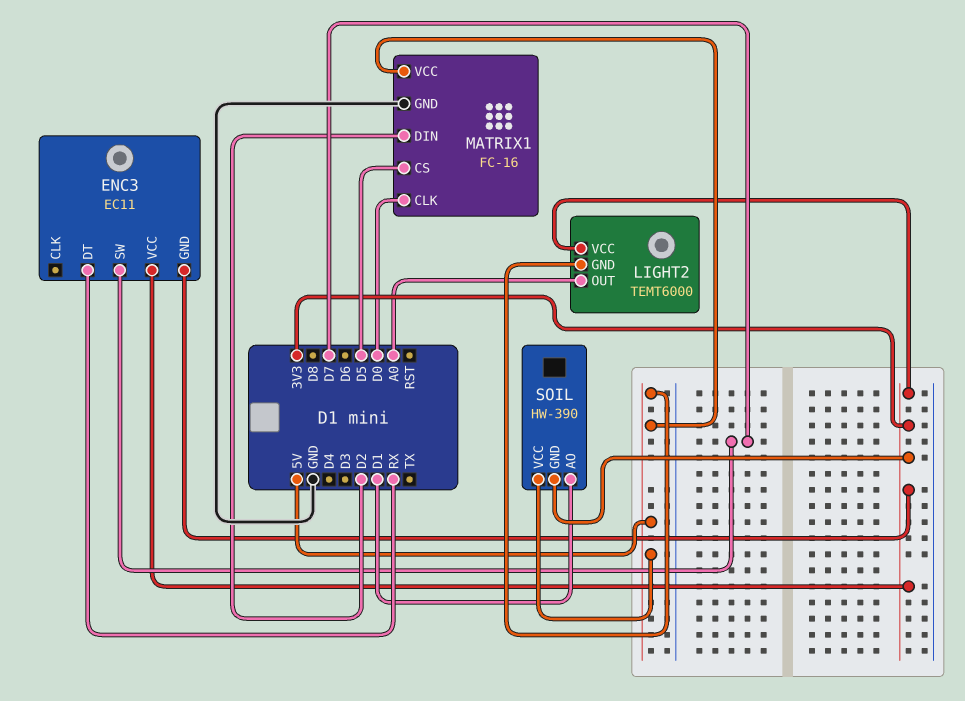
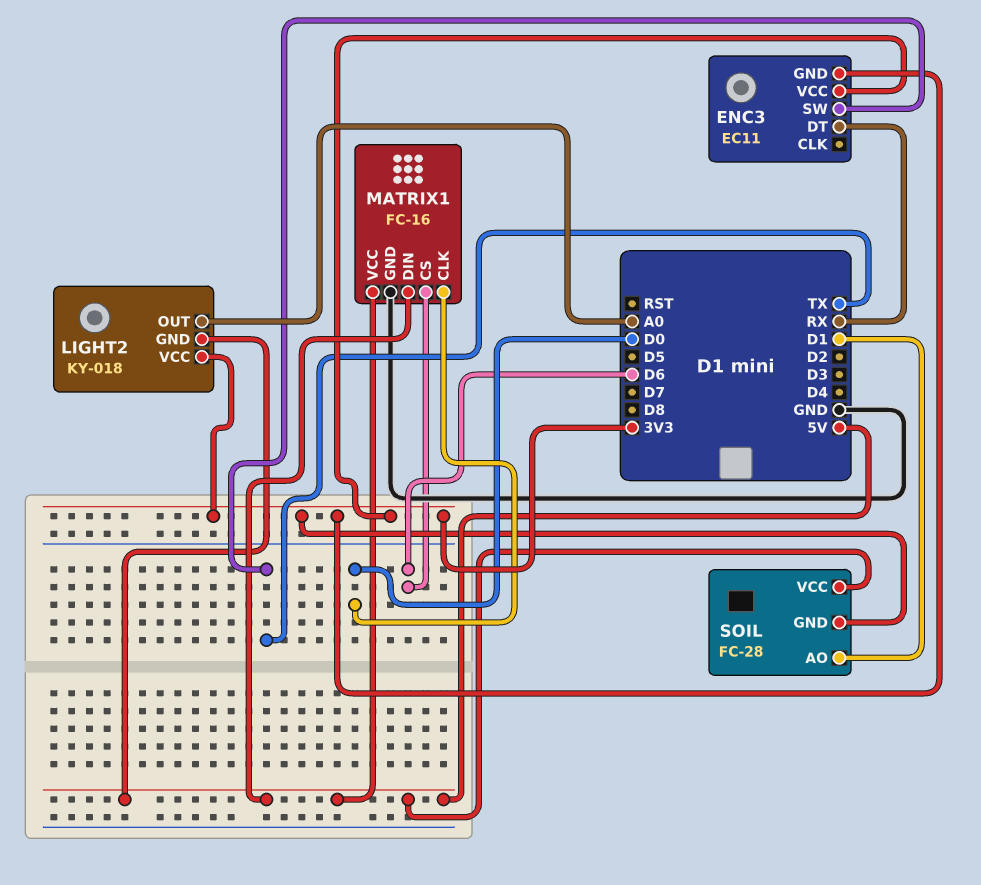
ENC3 pin SW: D7 -> TX
LIGHT2: TEMT6000 -> KY-018
MATRIX1 pin CS: D5 -> D6
MATRIX1 pin DIN: D2 -> 5V
SOIL: HW-390 -> FC-28

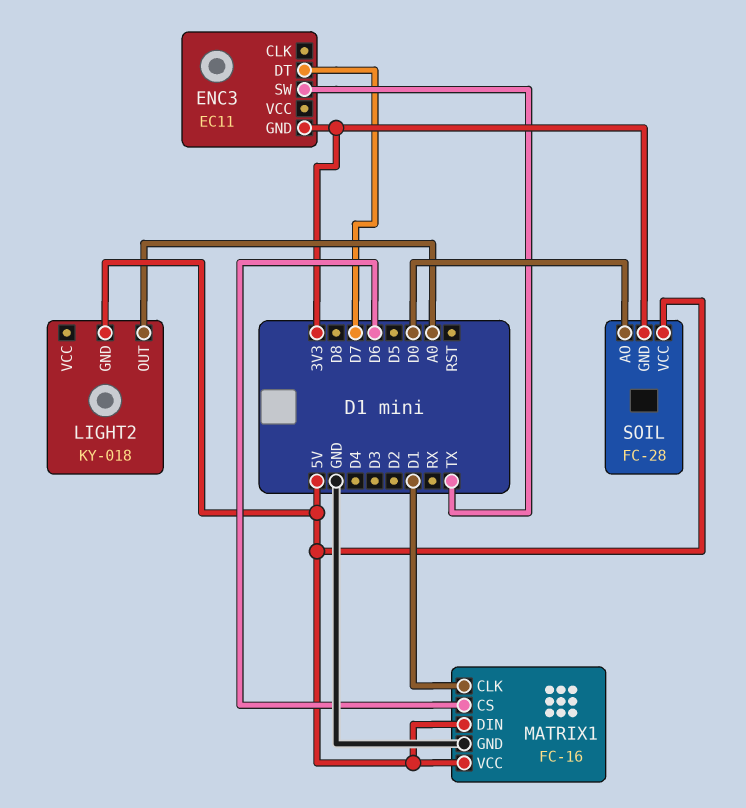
ENC3 pin DT: RX -> D7
ENC3 pin VCC: 3V3 -> none
LIGHT2 pin VCC: 3V3 -> none
MATRIX1 pin CLK: D0 -> D1
SOIL pin AO: D1 -> D0

